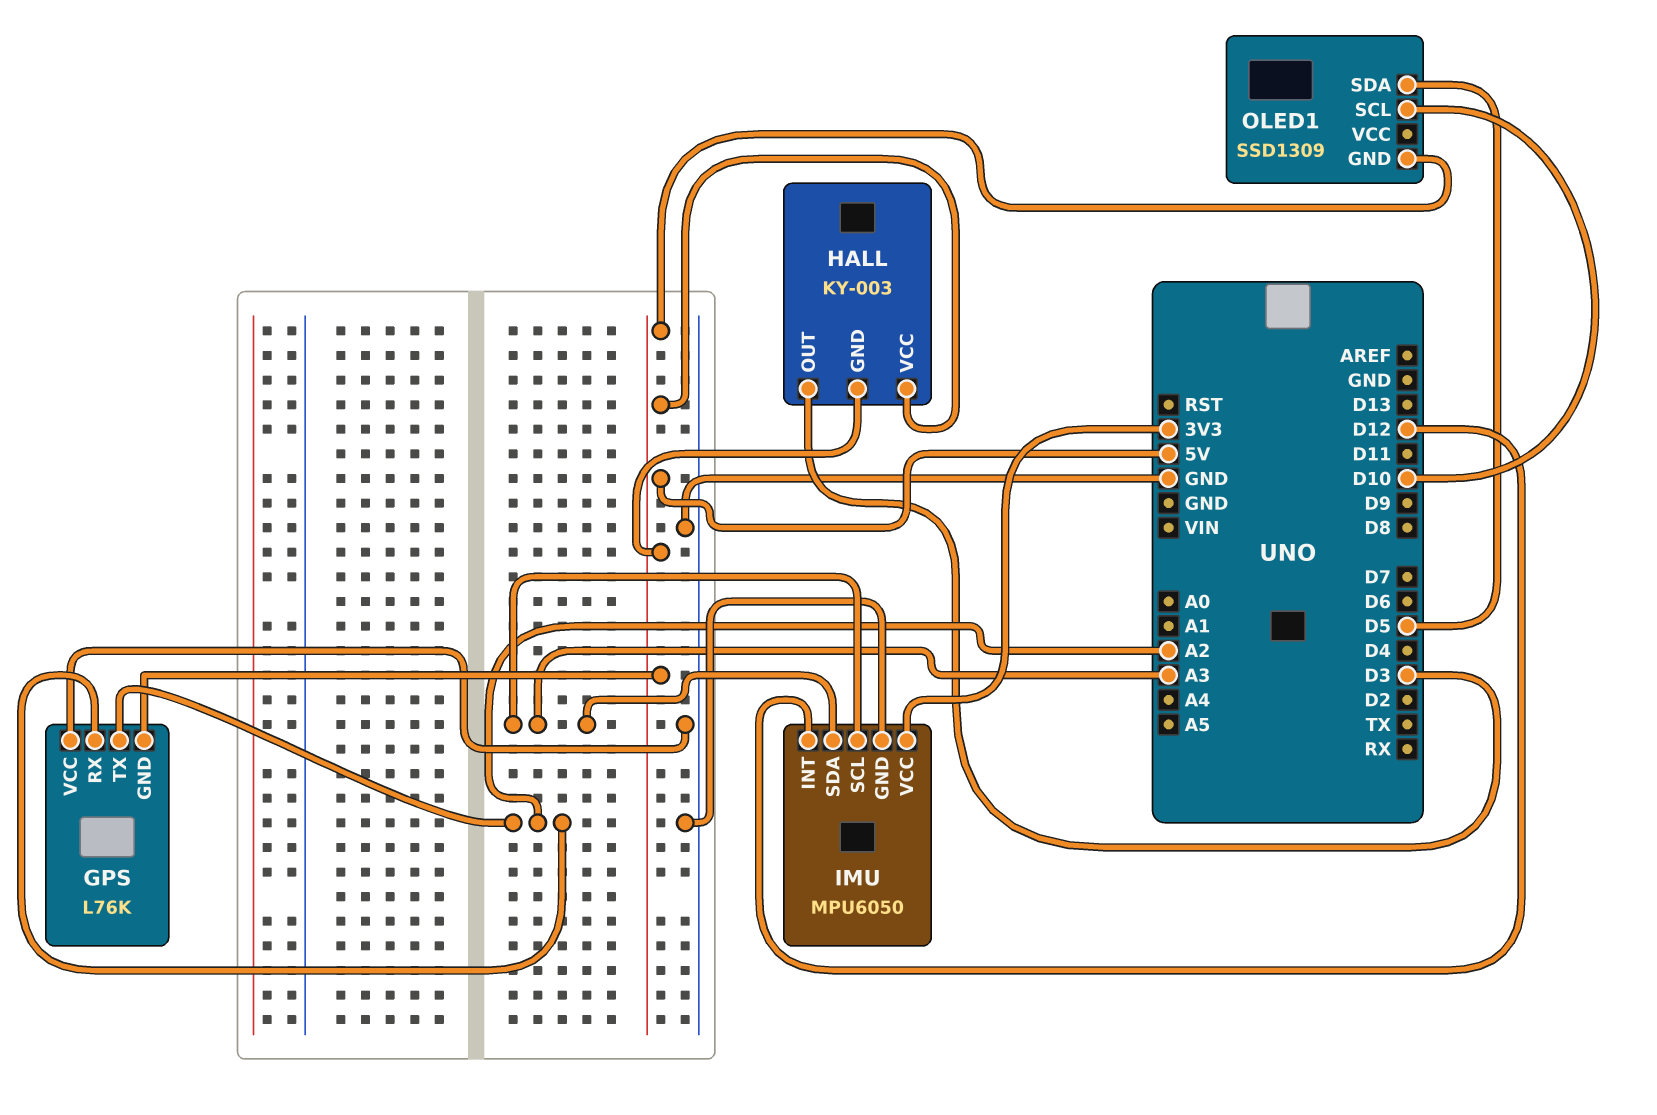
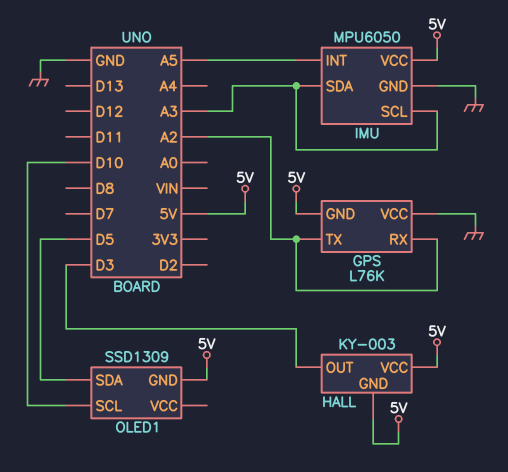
IMU pin INT: D12 -> A5
IMU pin VCC: 3V3 -> 5V

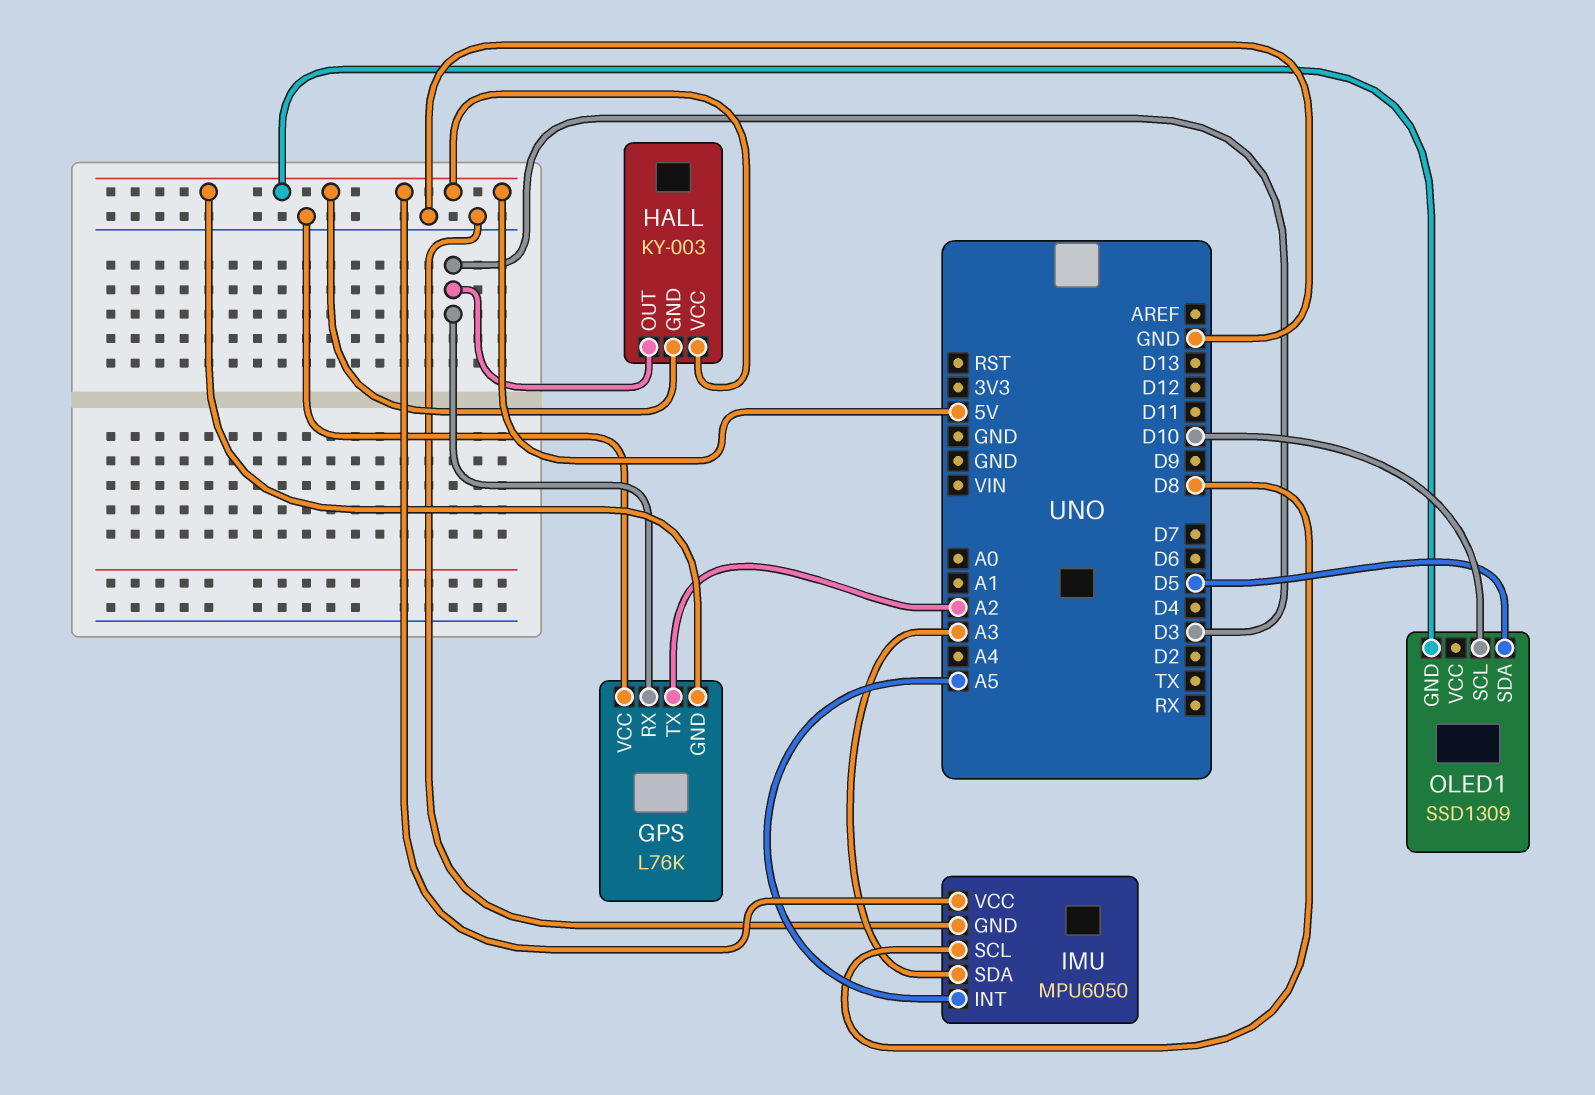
GPS pin RX: A2 -> D3
IMU pin SCL: A3 -> D8

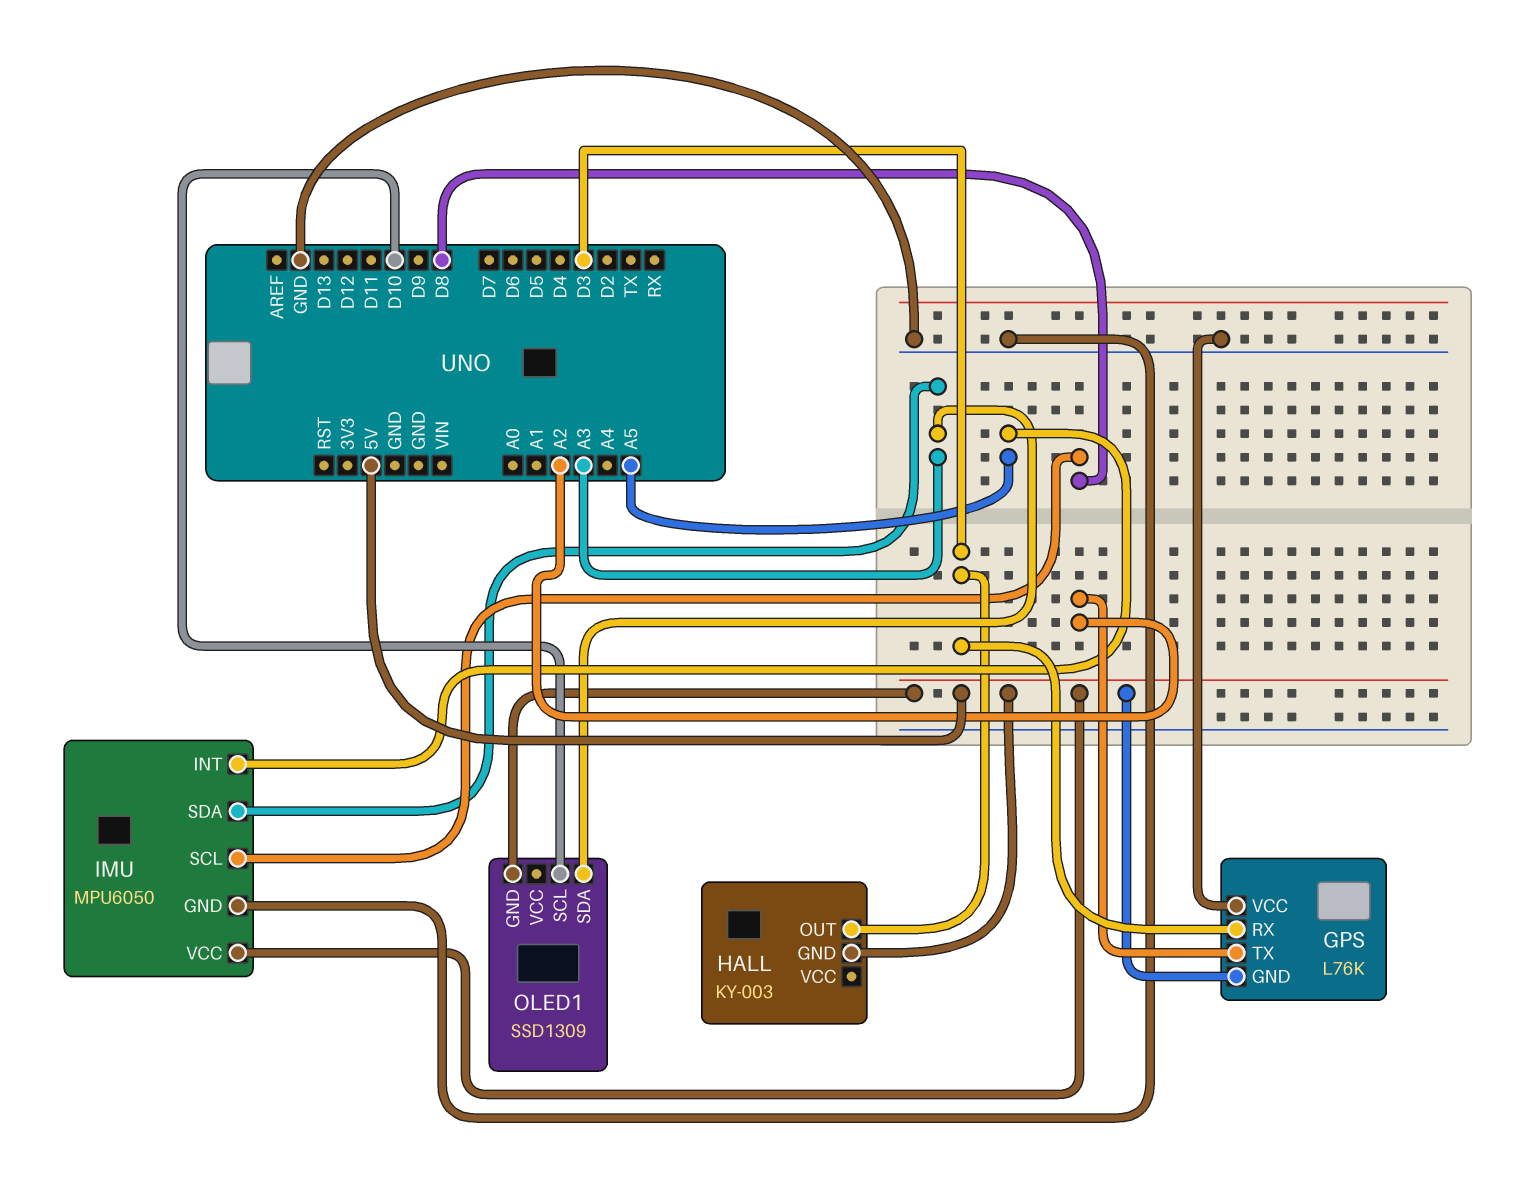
HALL pin VCC: 5V -> none
OLED1 pin SDA: D5 -> A3

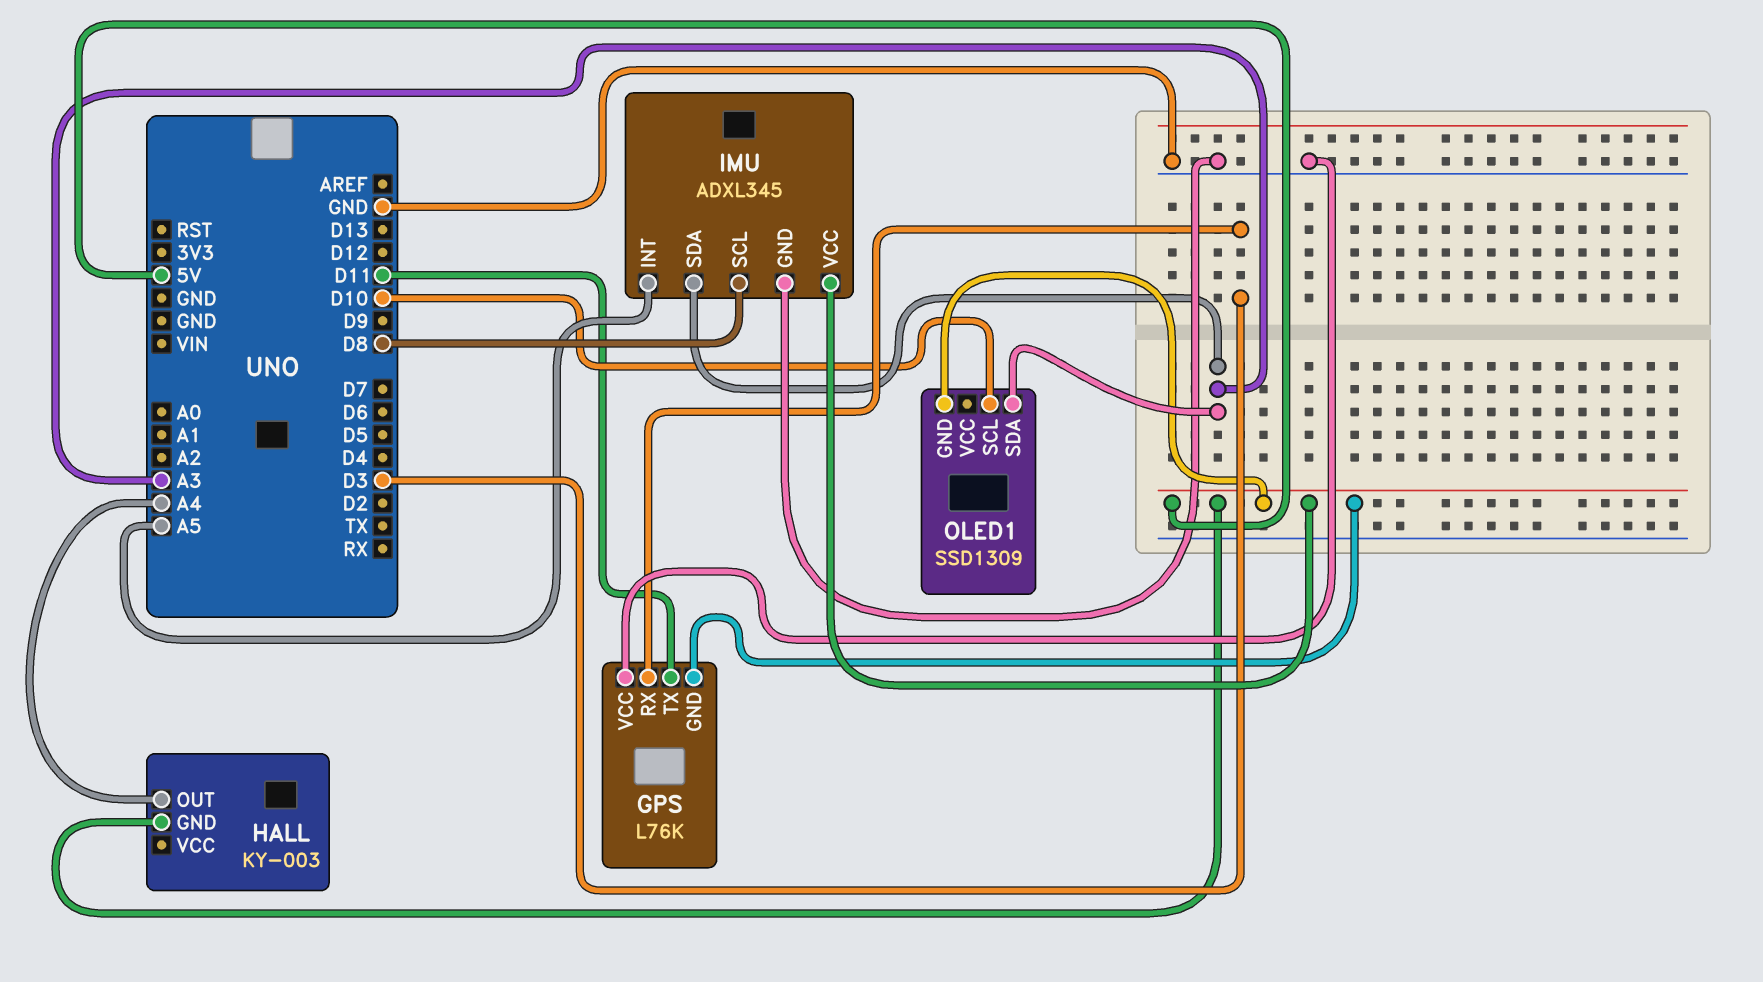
GPS pin TX: A2 -> D11
HALL pin OUT: D3 -> A4
IMU: MPU6050 -> ADXL345

